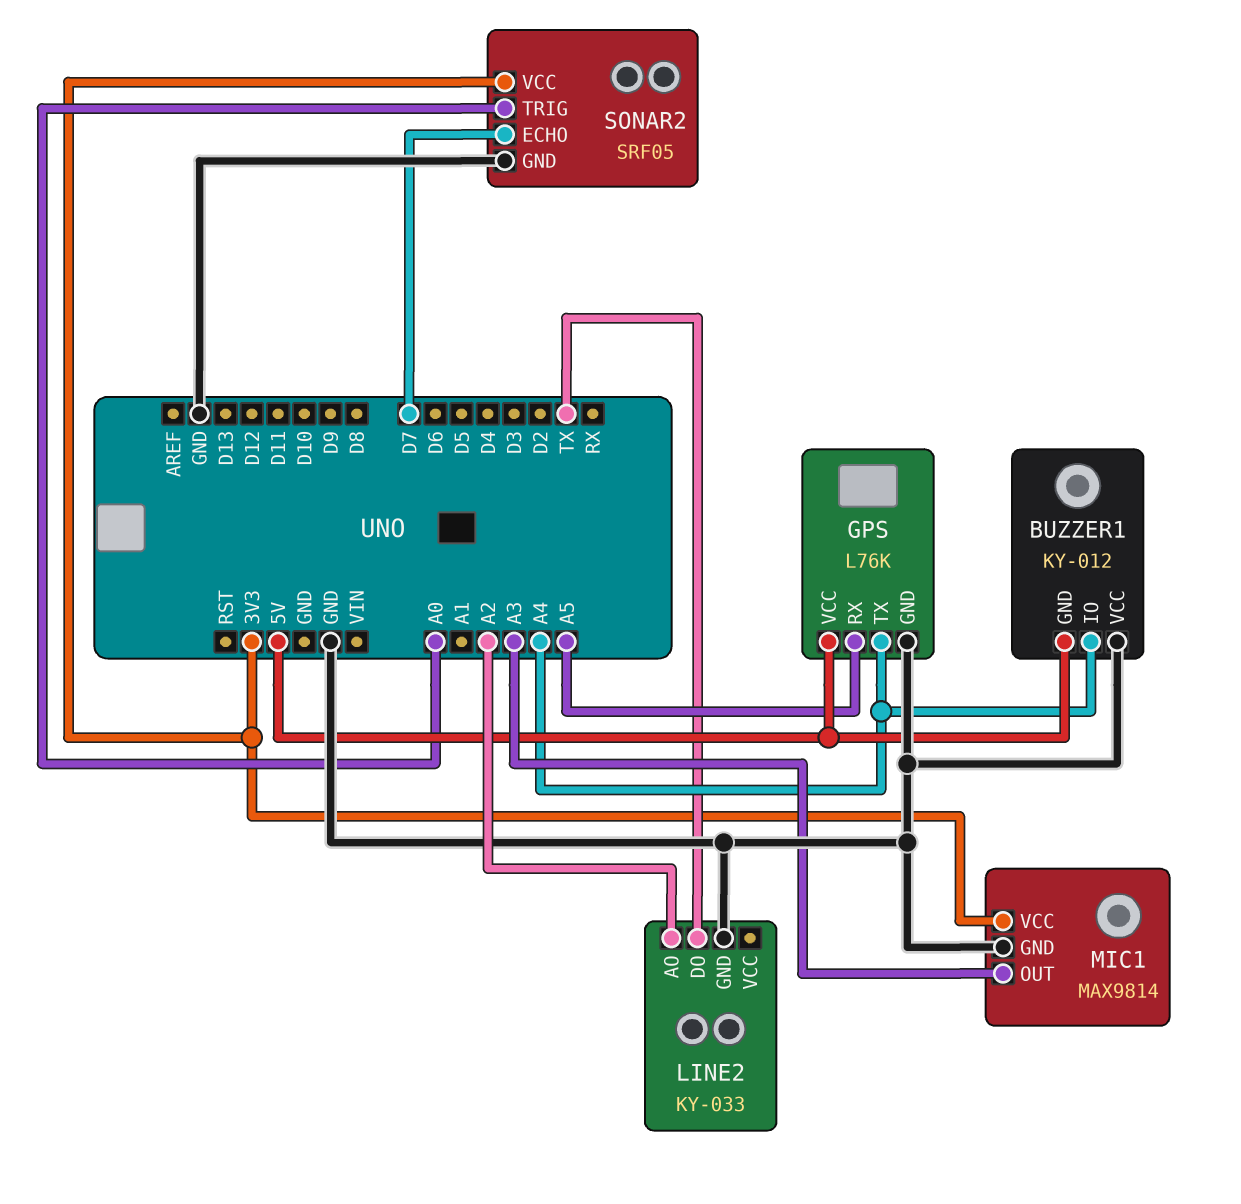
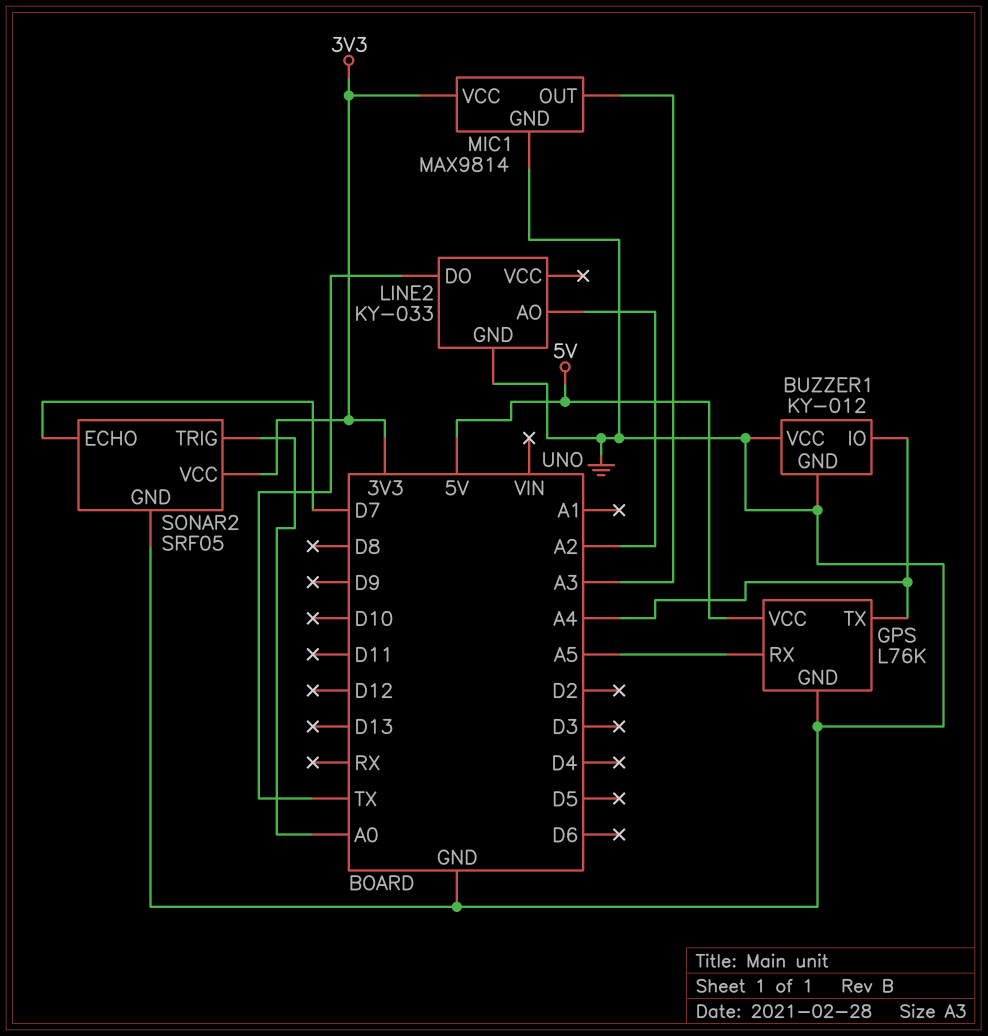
BUZZER1 pin GND: 5V -> GND

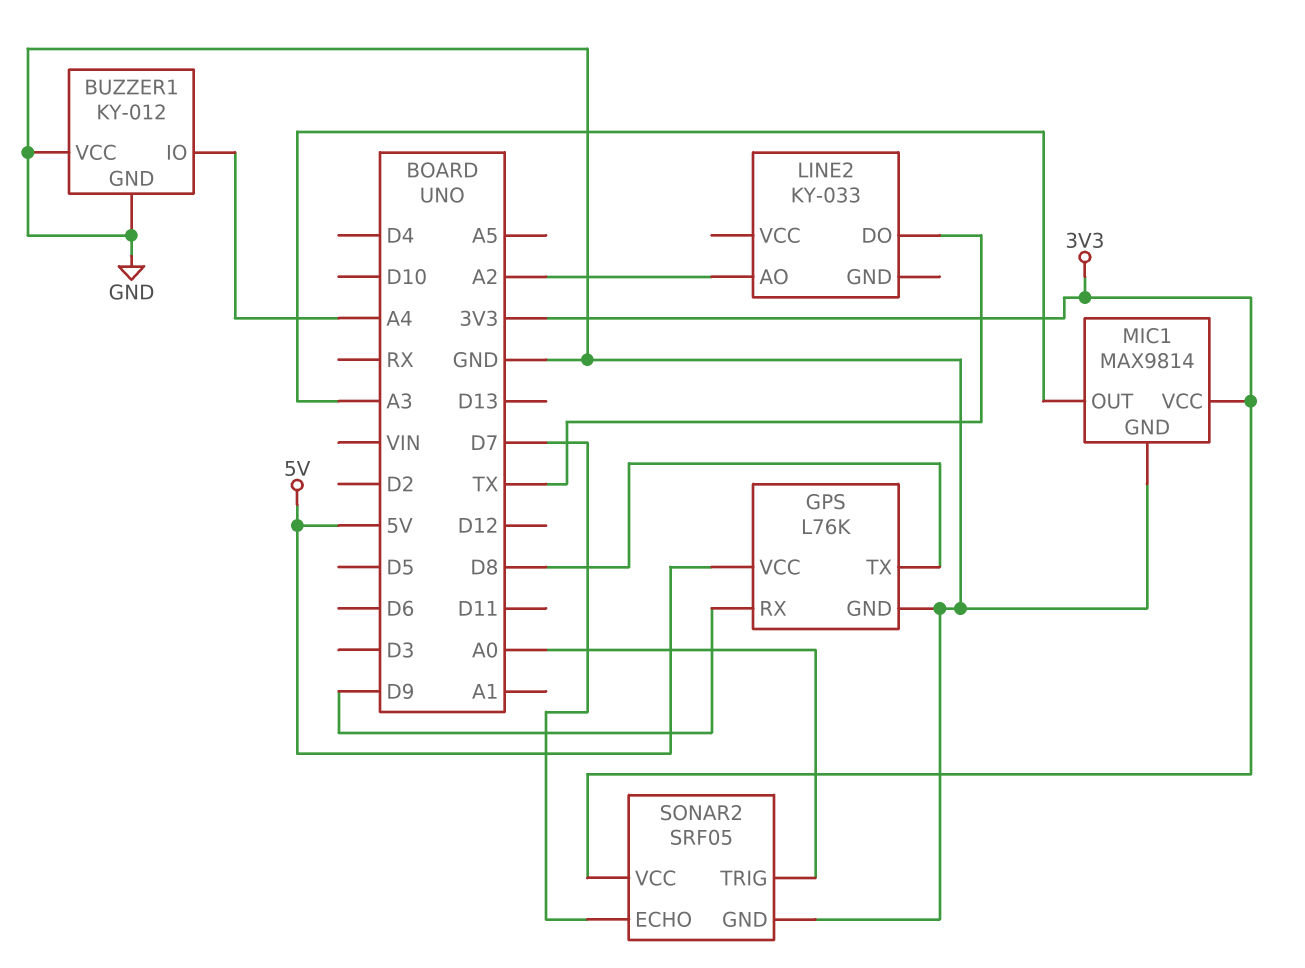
GPS pin RX: A5 -> D9
GPS pin TX: A4 -> D8
LINE2 pin GND: GND -> none

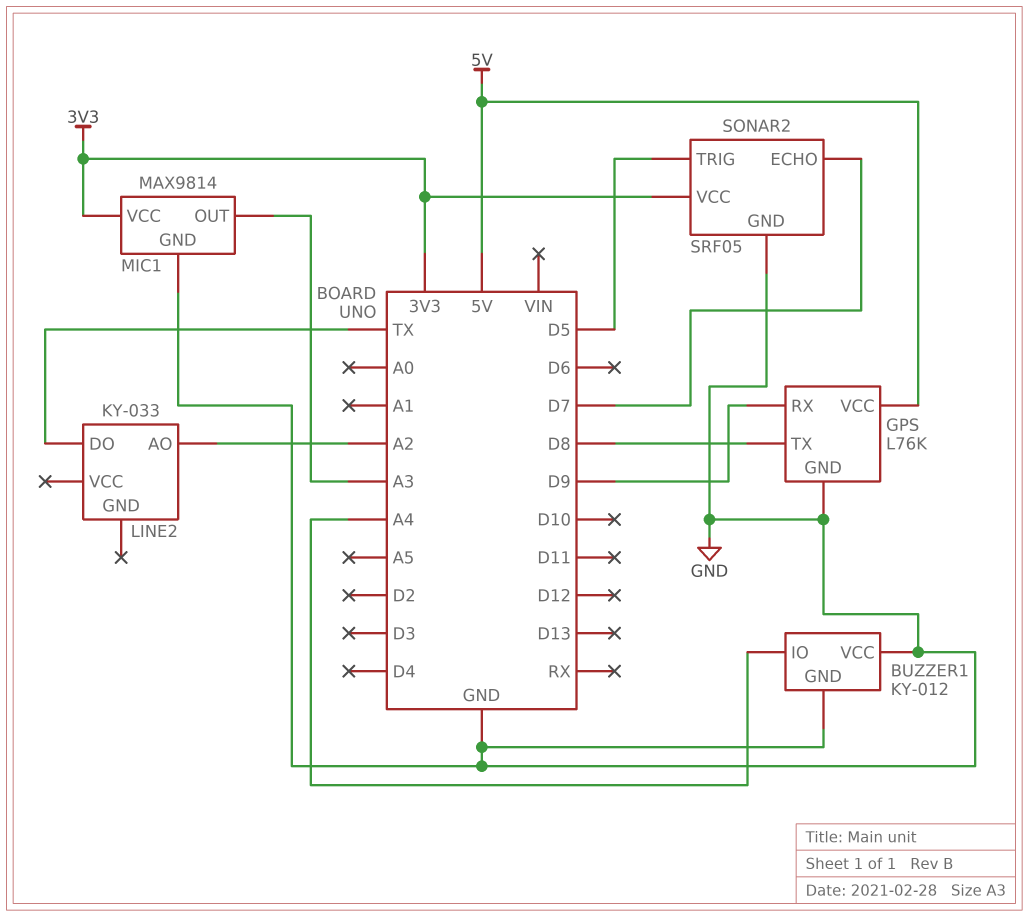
SONAR2 pin TRIG: A0 -> D5

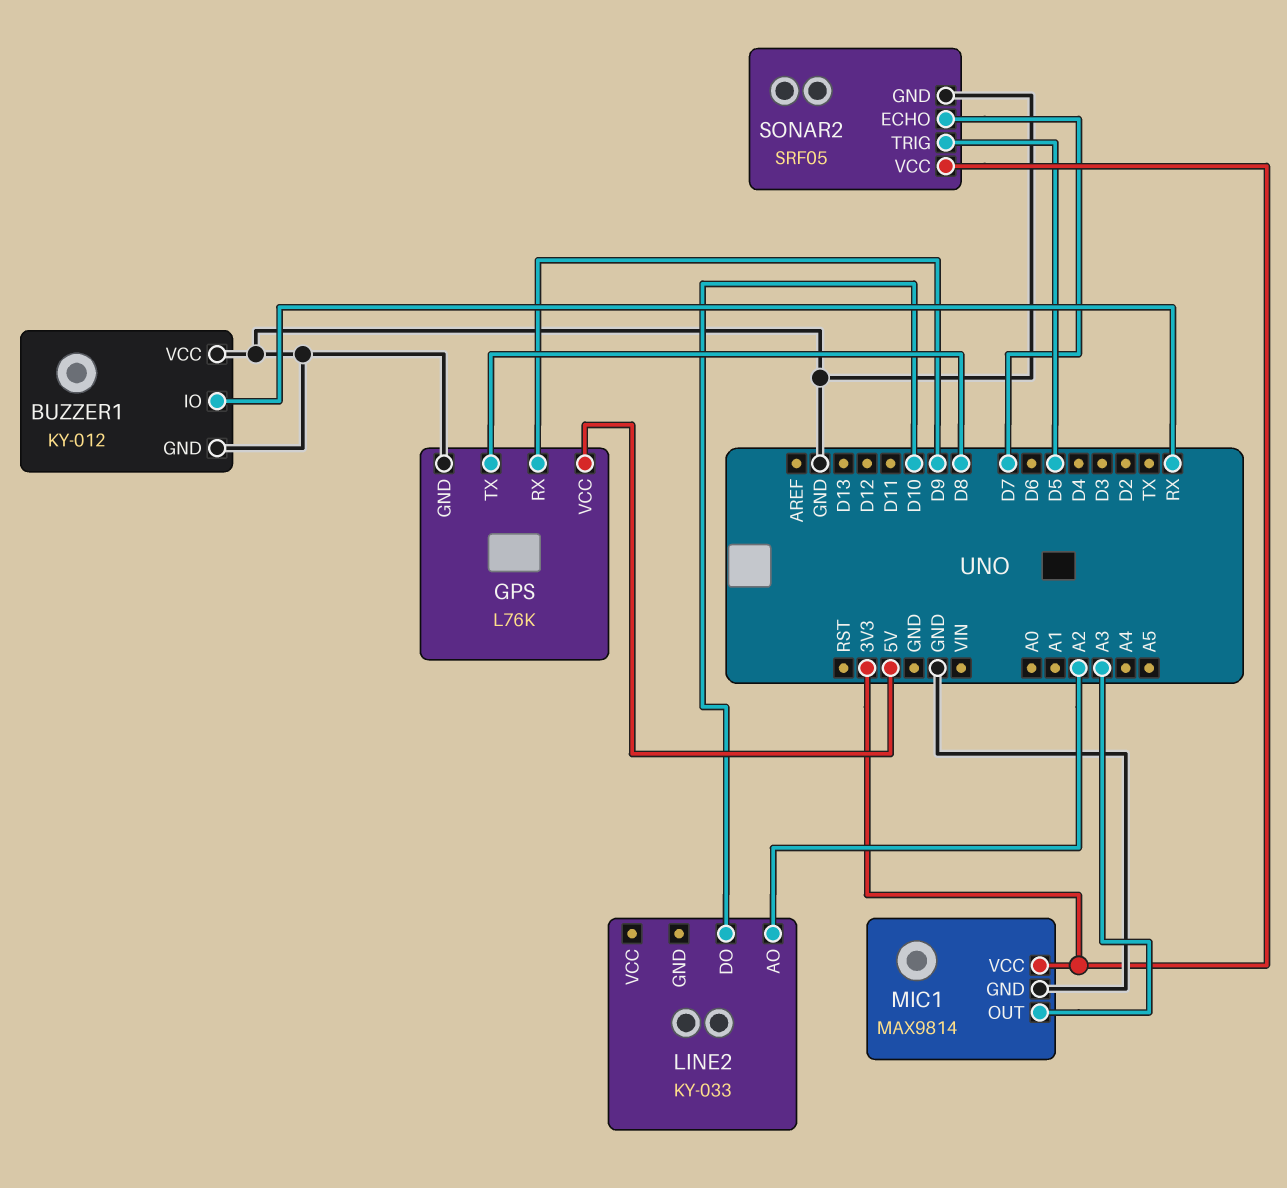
BUZZER1 pin IO: A4 -> RX
LINE2 pin DO: TX -> D10

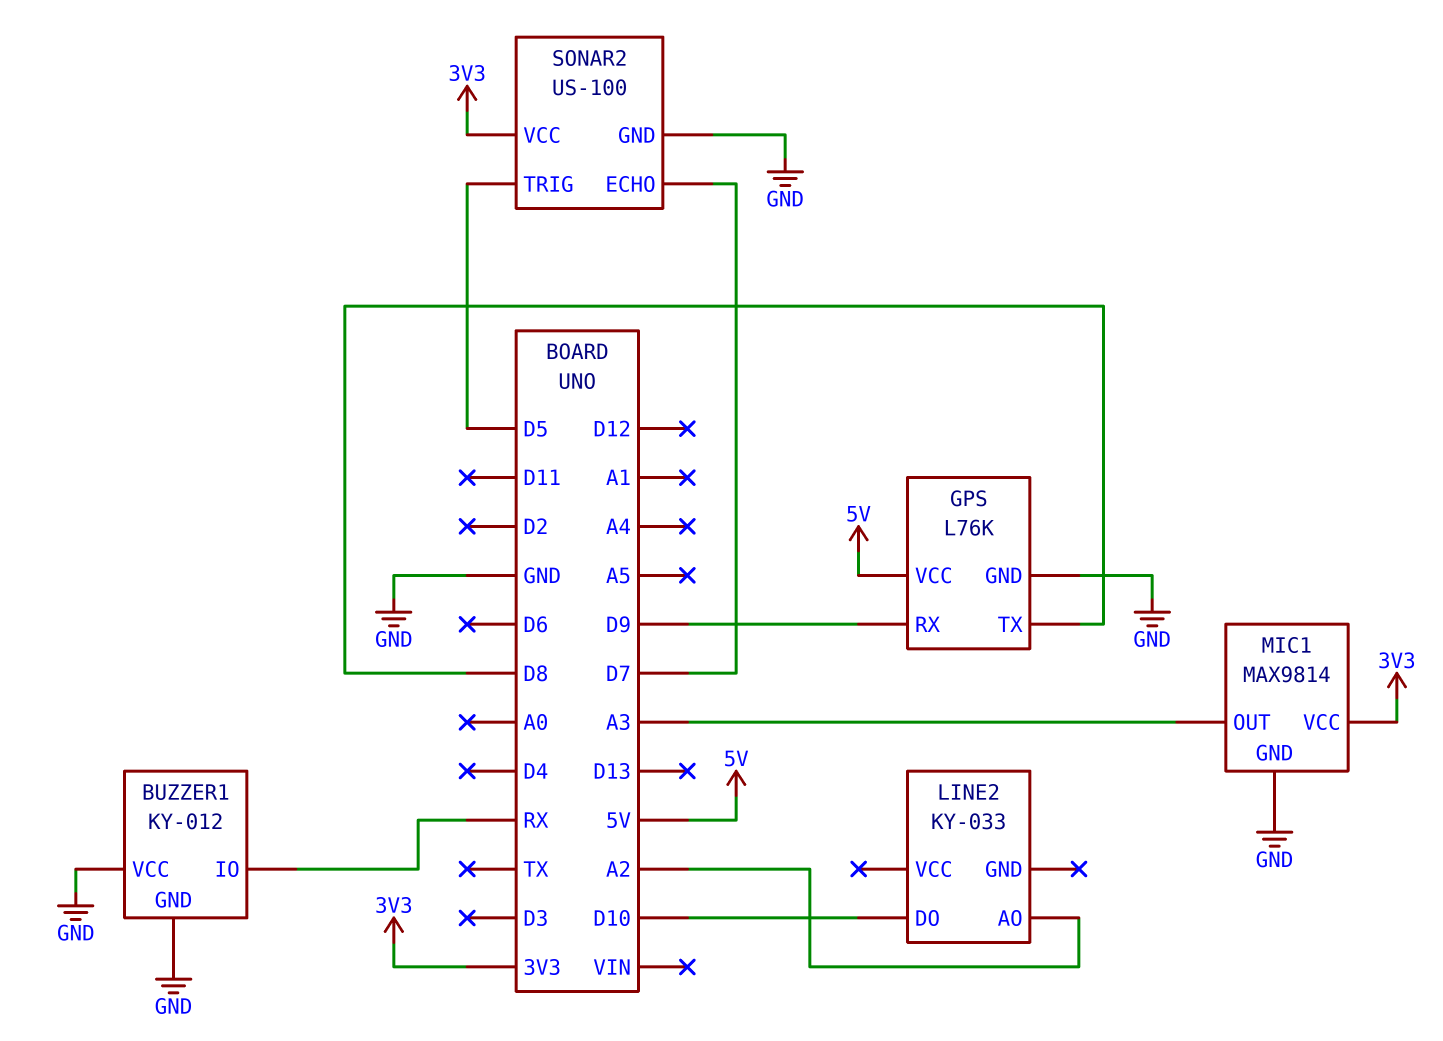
SONAR2: SRF05 -> US-100

